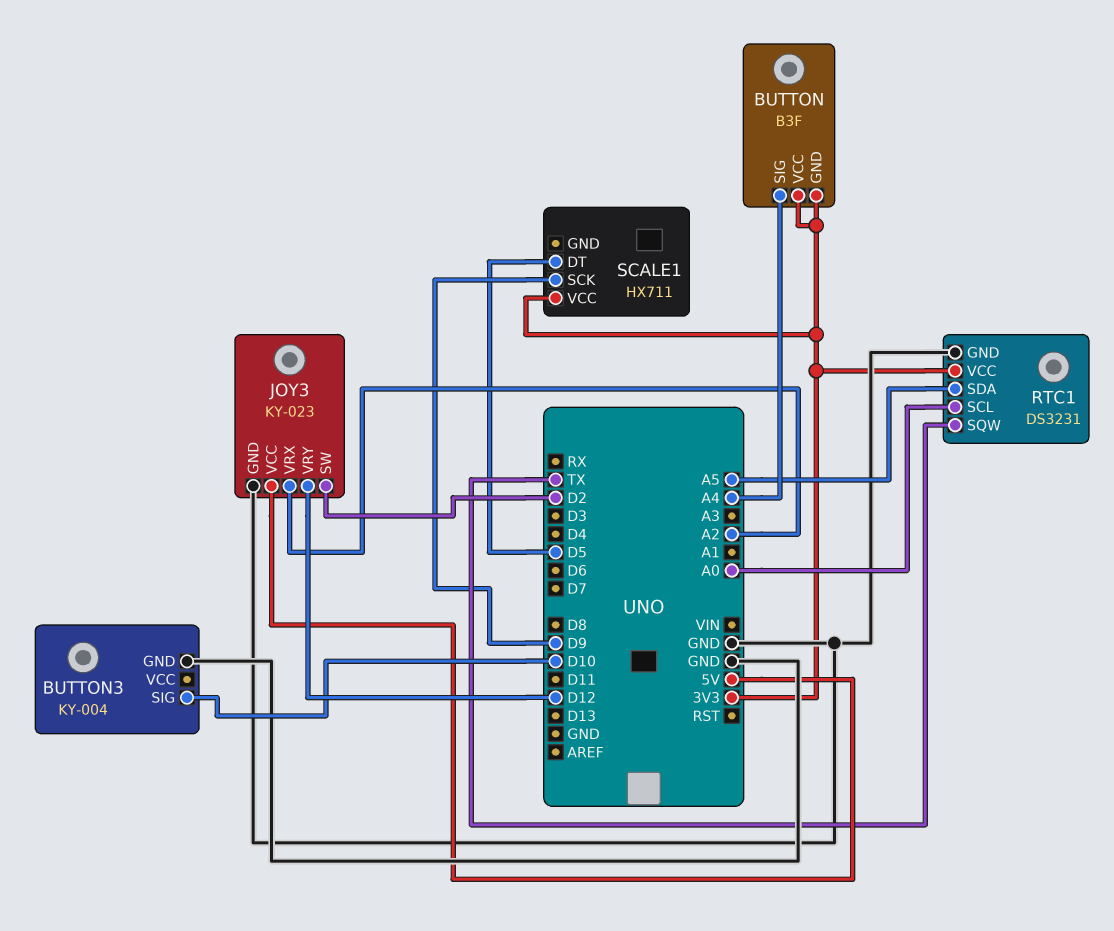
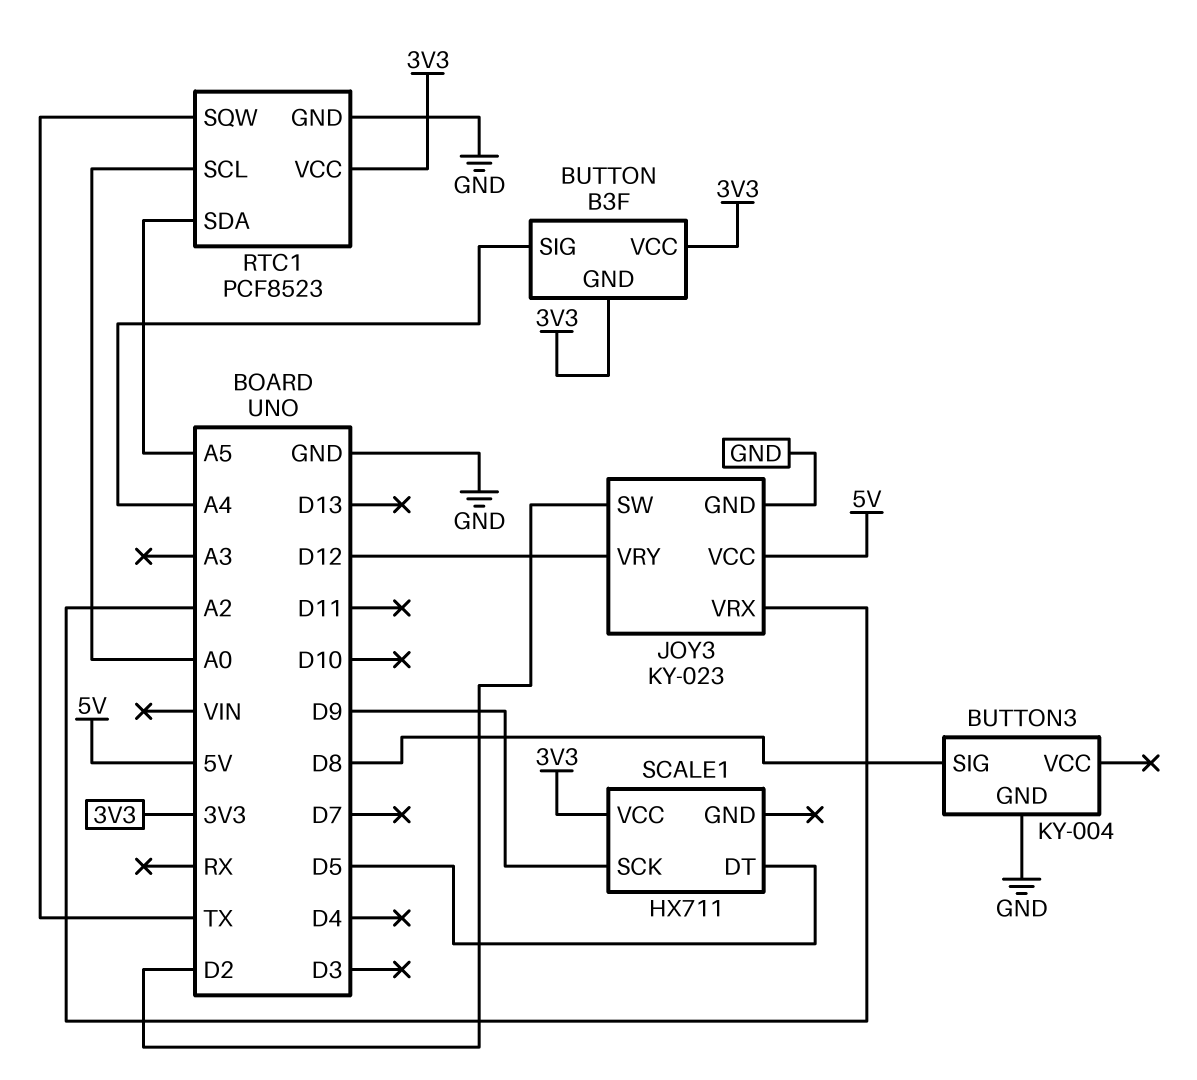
BUTTON3 pin SIG: D10 -> D8
RTC1: DS3231 -> PCF8523

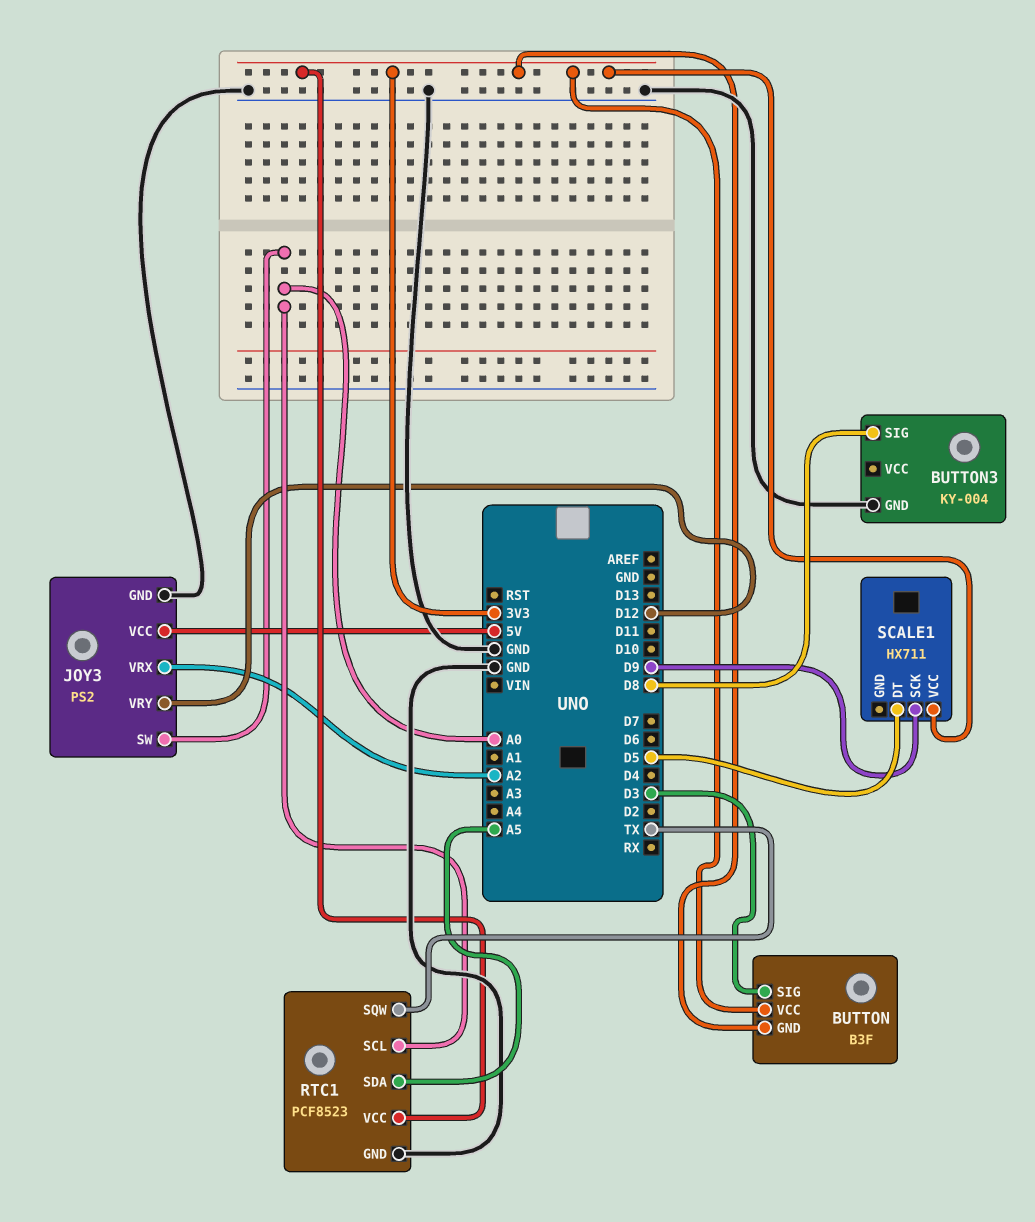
BUTTON pin SIG: A4 -> D3
JOY3: KY-023 -> PS2
JOY3 pin SW: D2 -> A0

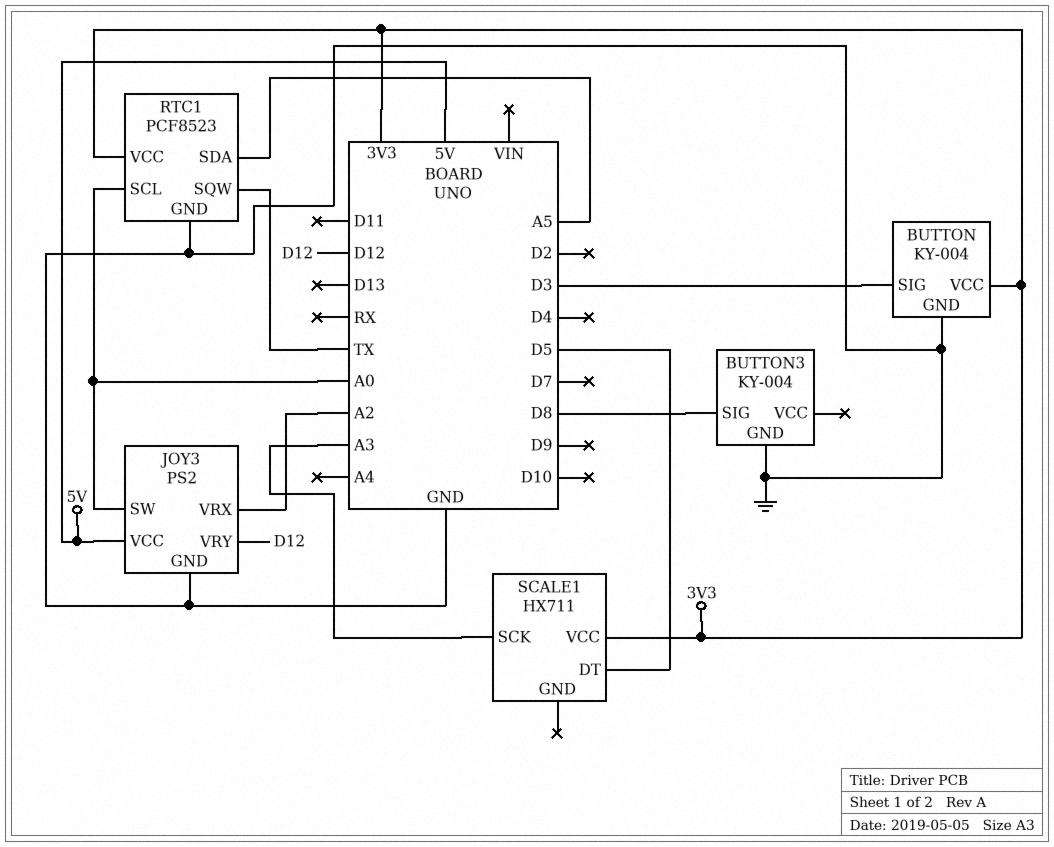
BUTTON: B3F -> KY-004
BUTTON pin GND: 3V3 -> GND
SCALE1 pin SCK: D9 -> A3

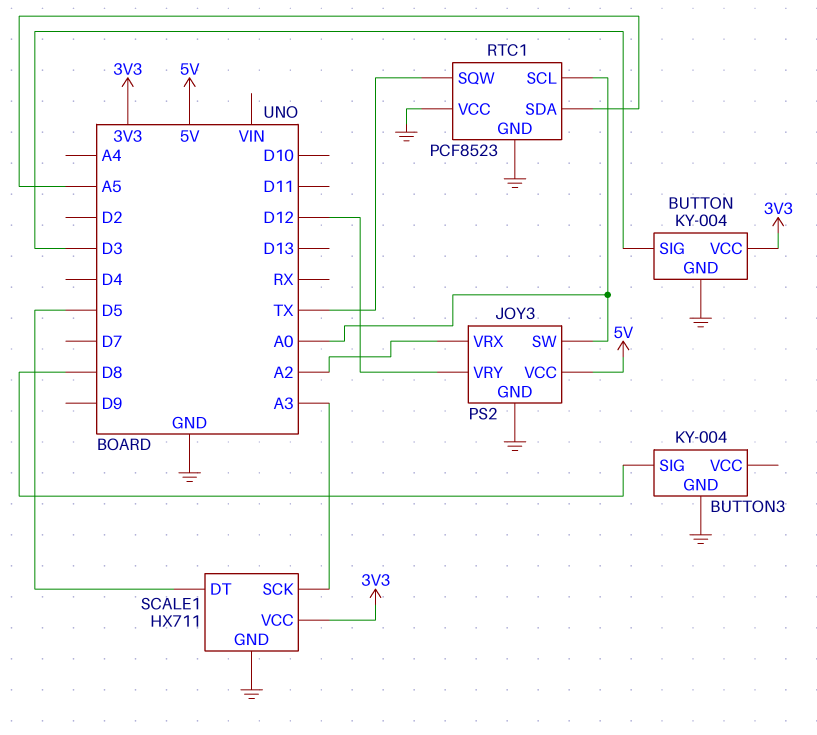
RTC1 pin VCC: 3V3 -> GND
SCALE1 pin GND: none -> GND

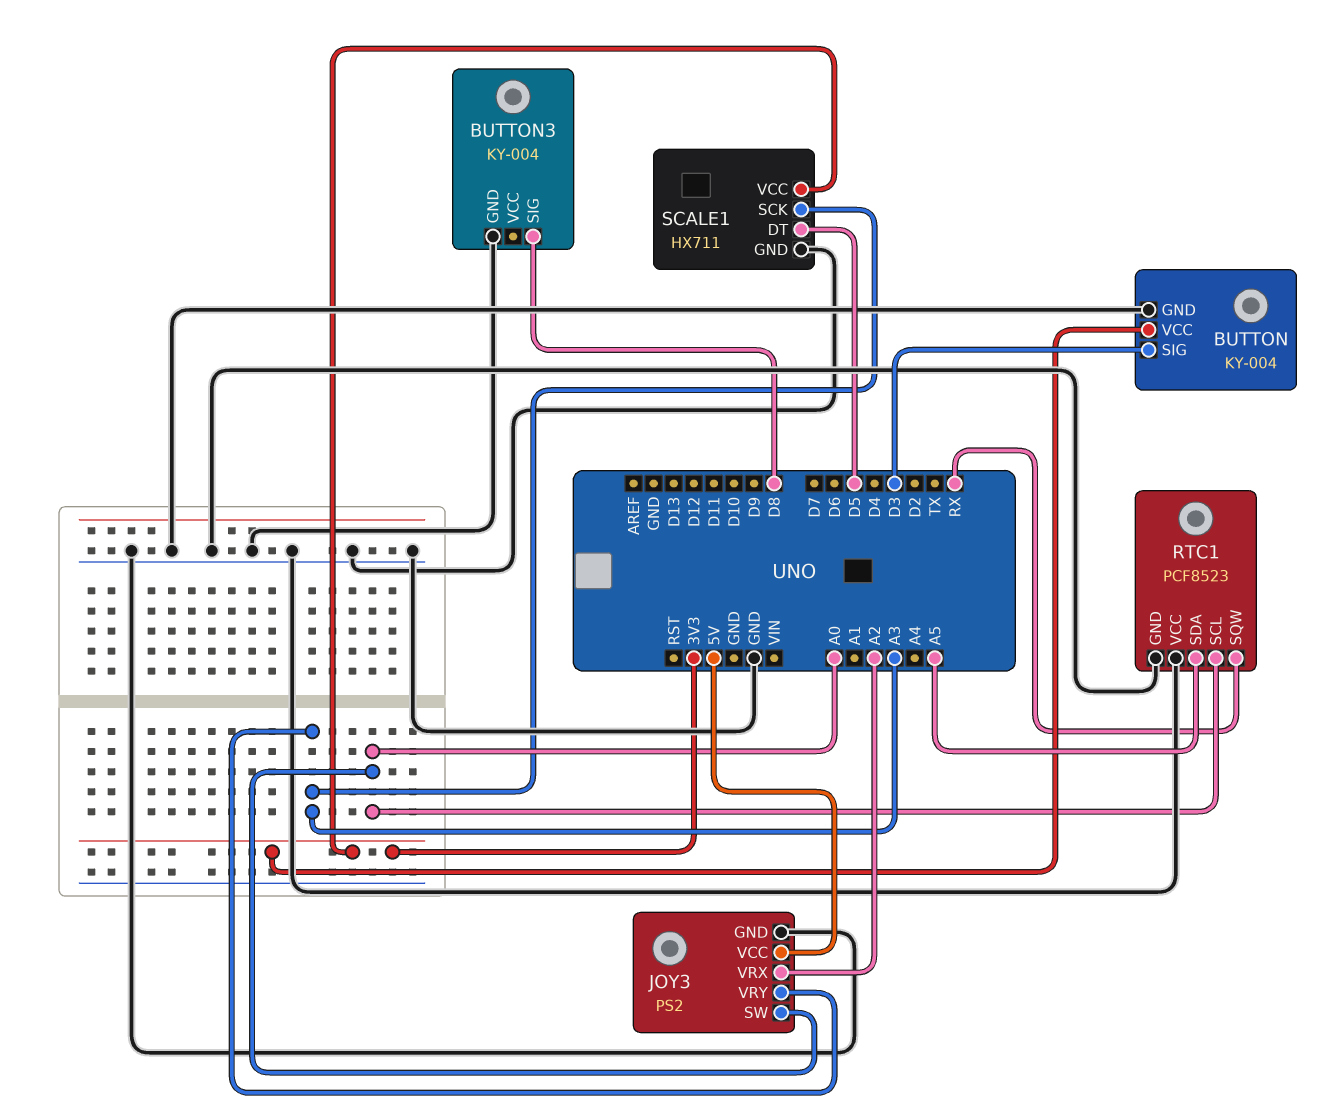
JOY3 pin VRY: D12 -> A3
RTC1 pin SQW: TX -> RX

